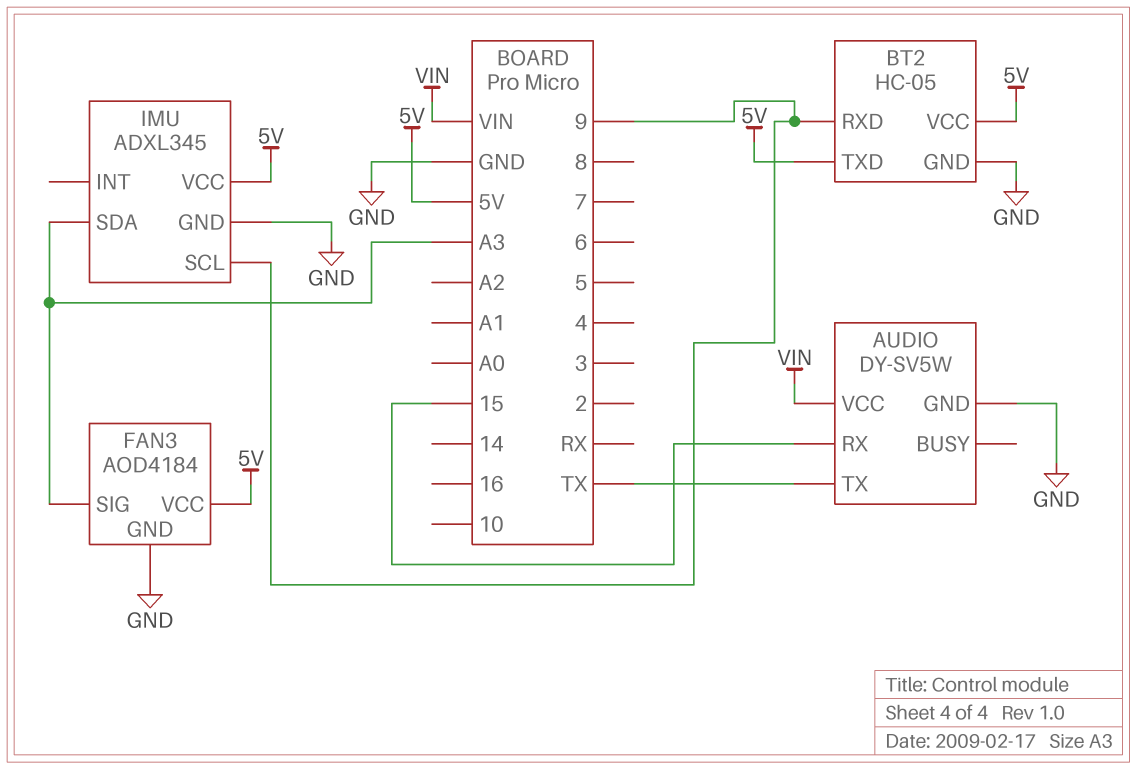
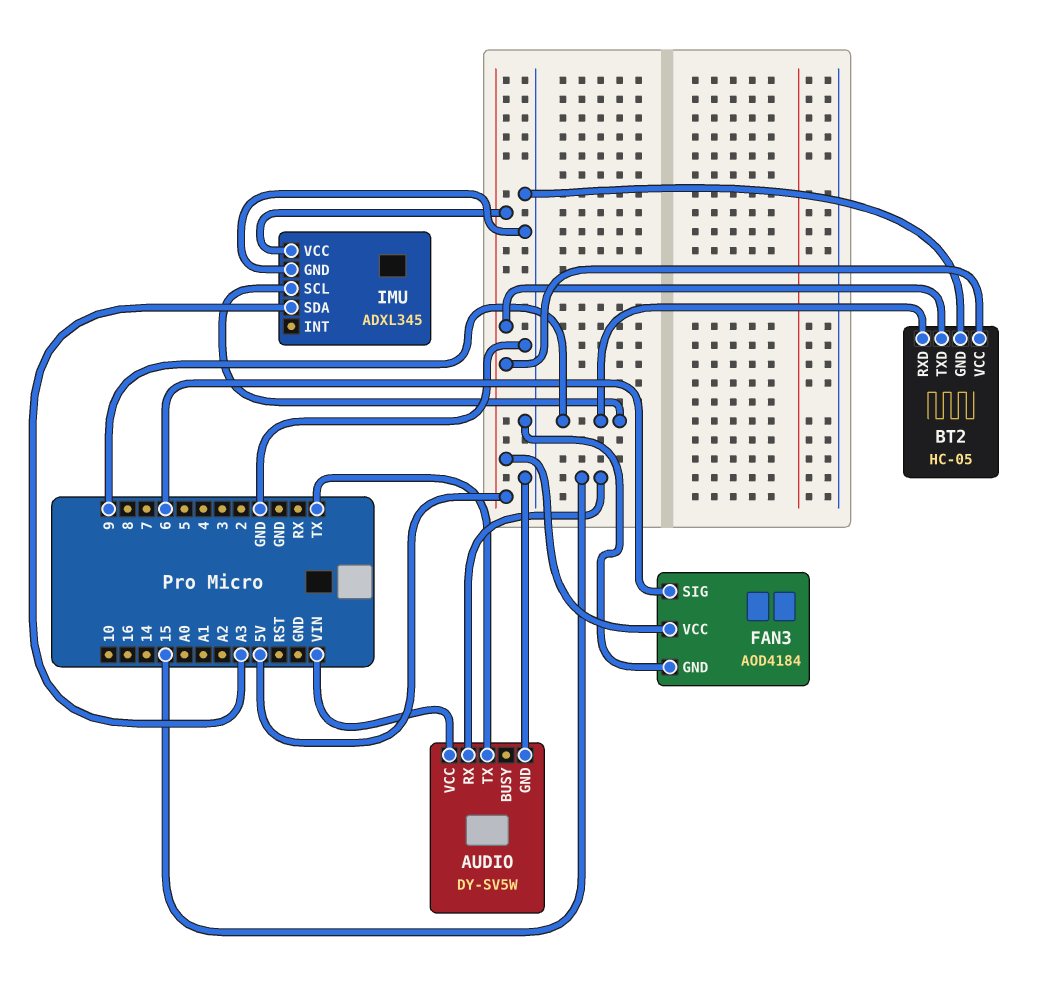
FAN3 pin SIG: A3 -> 6

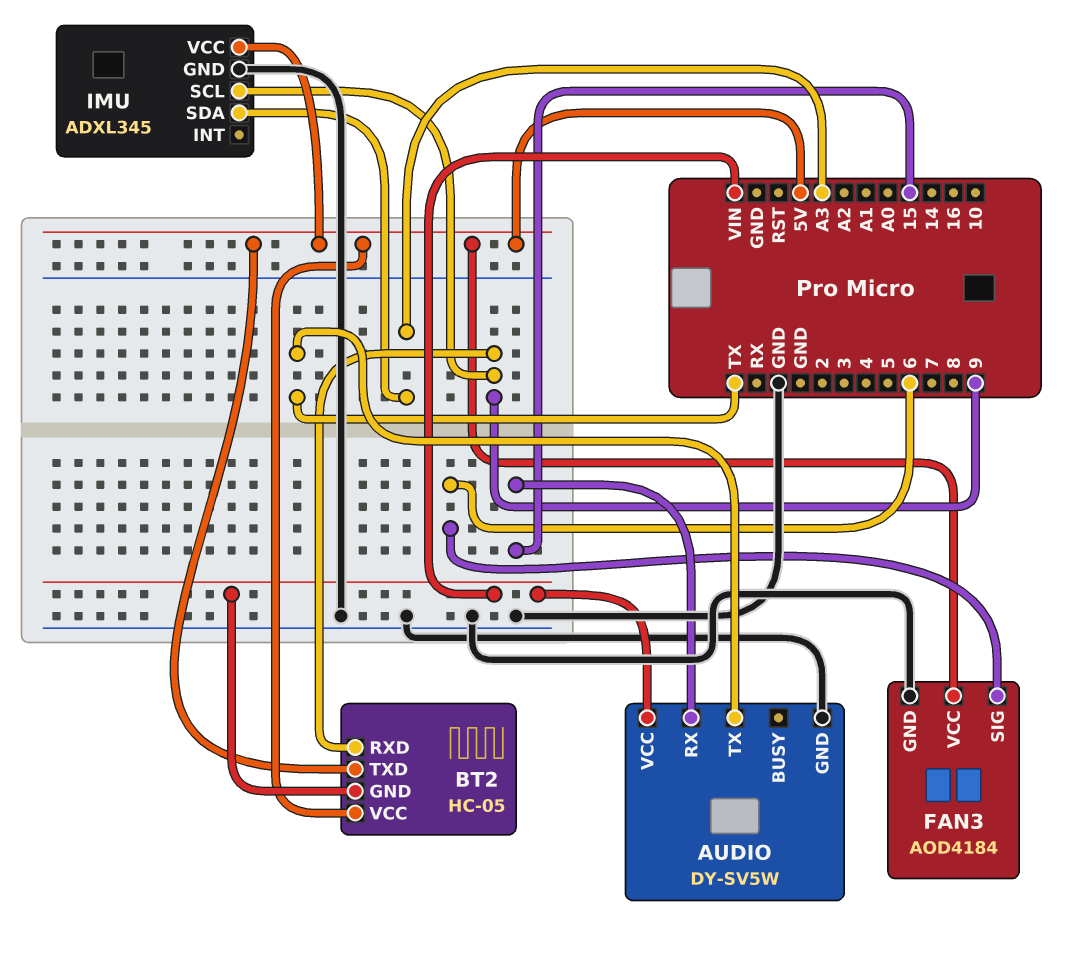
BT2 pin GND: GND -> VIN

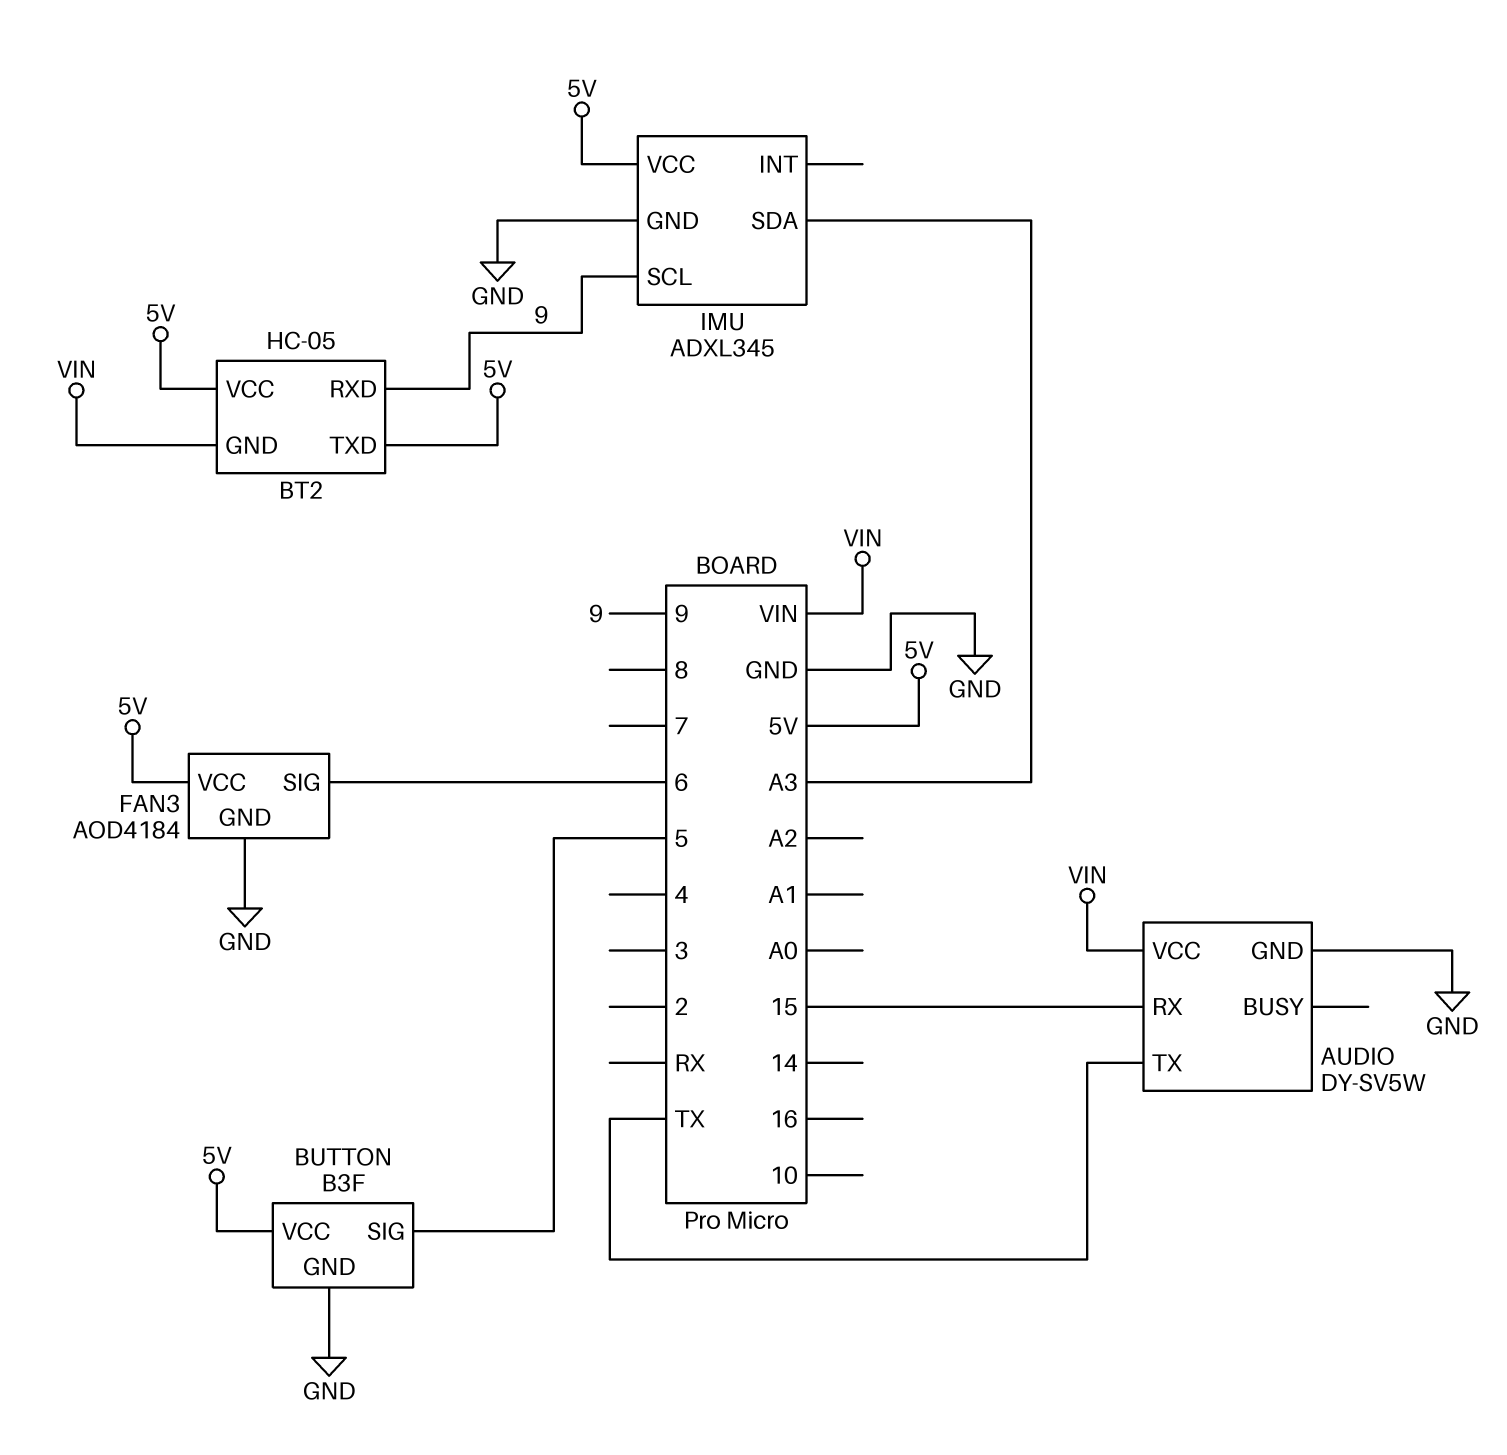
BUTTON: none -> B3F
BUTTON pin GND: none -> GND
BUTTON pin SIG: none -> 5
BUTTON pin VCC: none -> 5V

